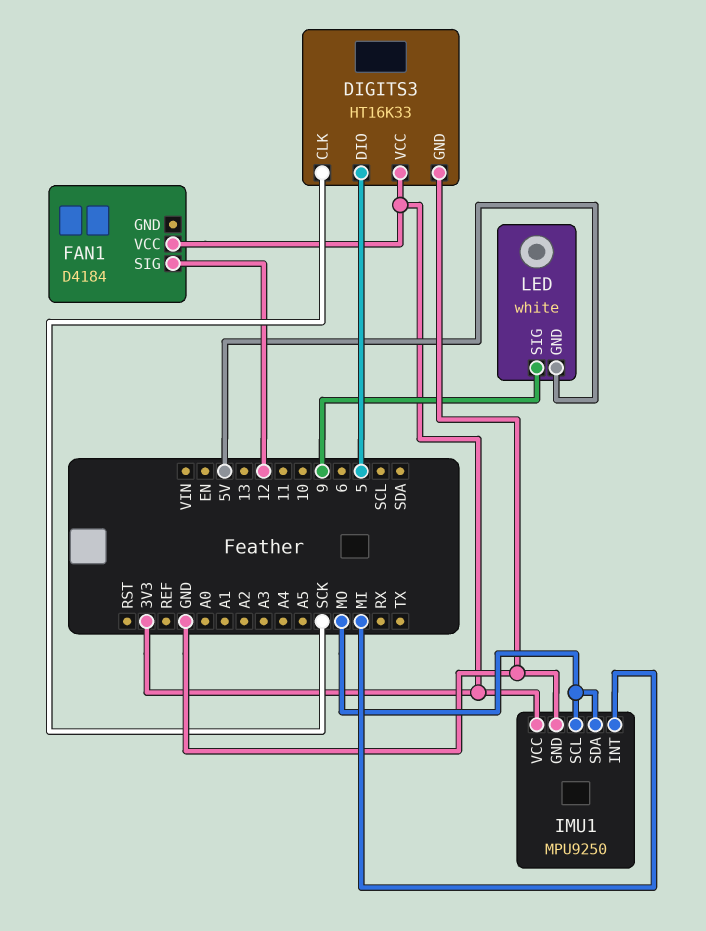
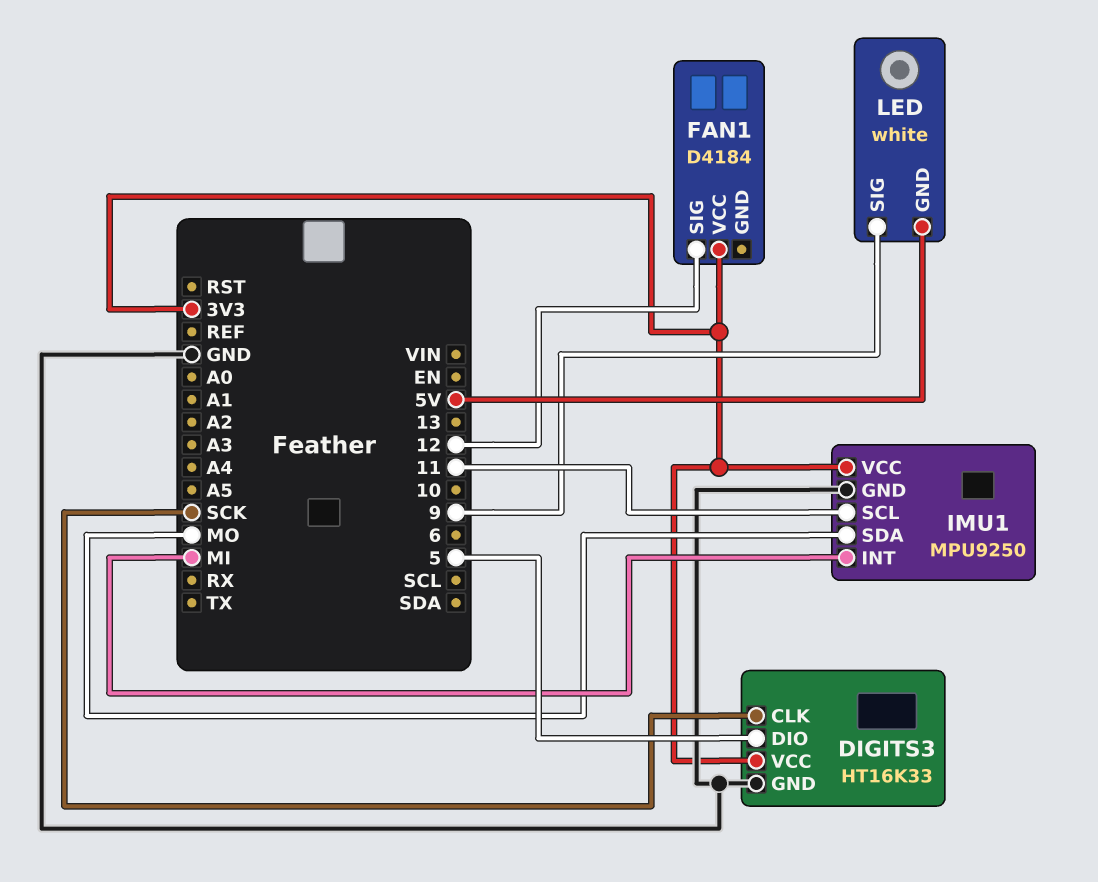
IMU1 pin SCL: MO -> 11

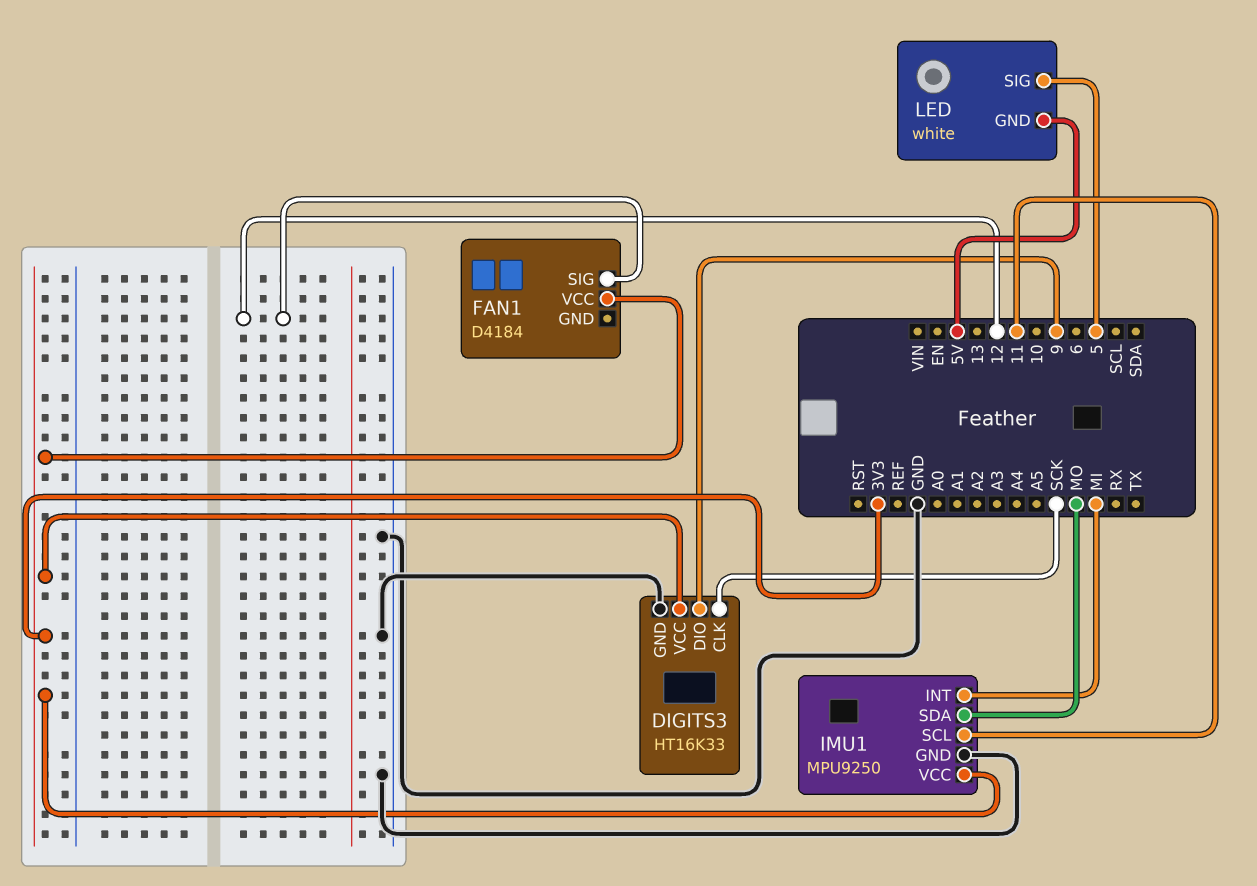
DIGITS3 pin DIO: 5 -> 9
LED pin SIG: 9 -> 5

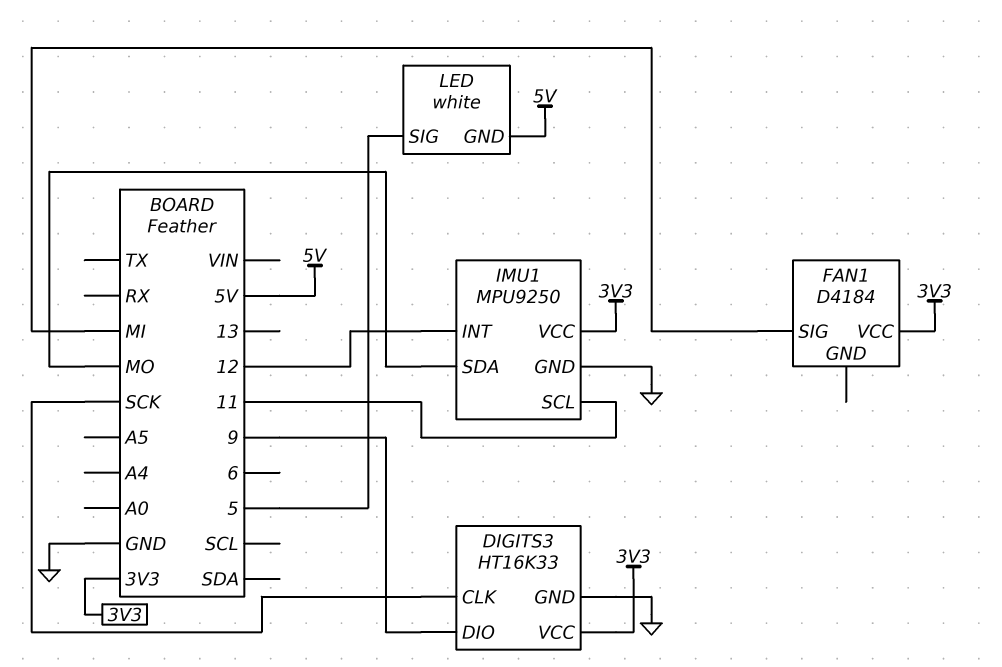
FAN1 pin SIG: 12 -> MI
IMU1 pin INT: MI -> 12

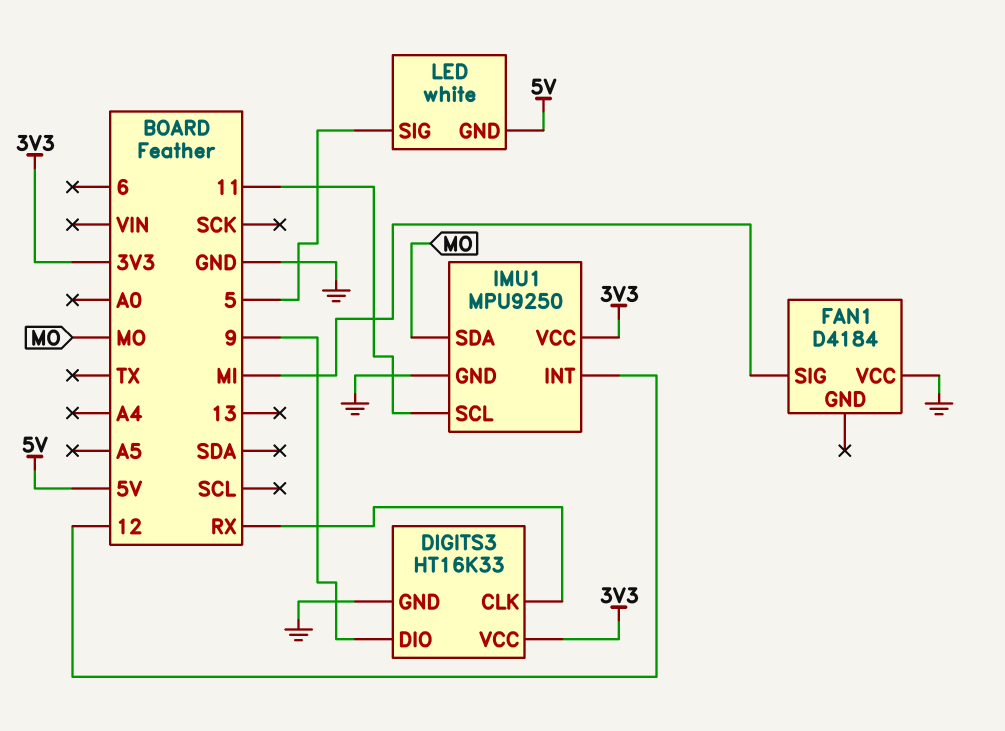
DIGITS3 pin CLK: SCK -> RX
FAN1 pin VCC: 3V3 -> GND

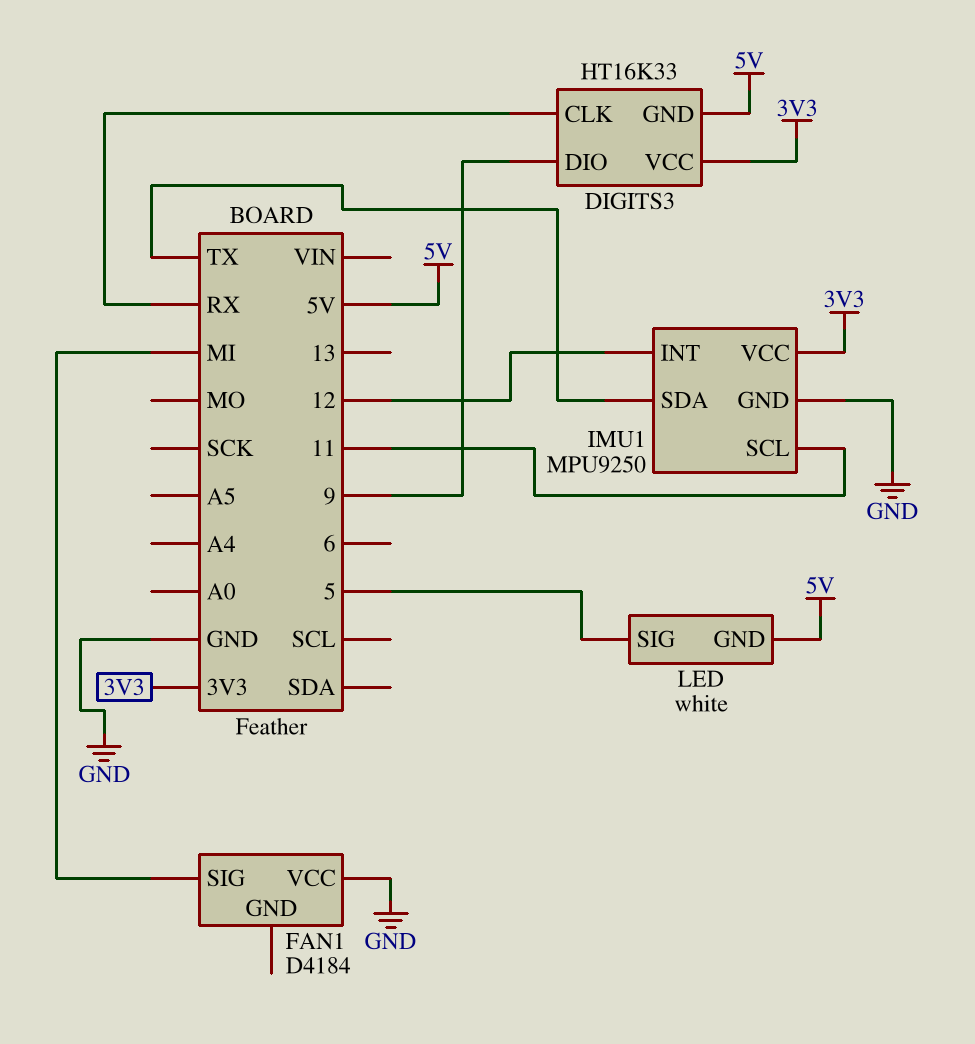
DIGITS3 pin GND: GND -> 5V
IMU1 pin SDA: MO -> TX

